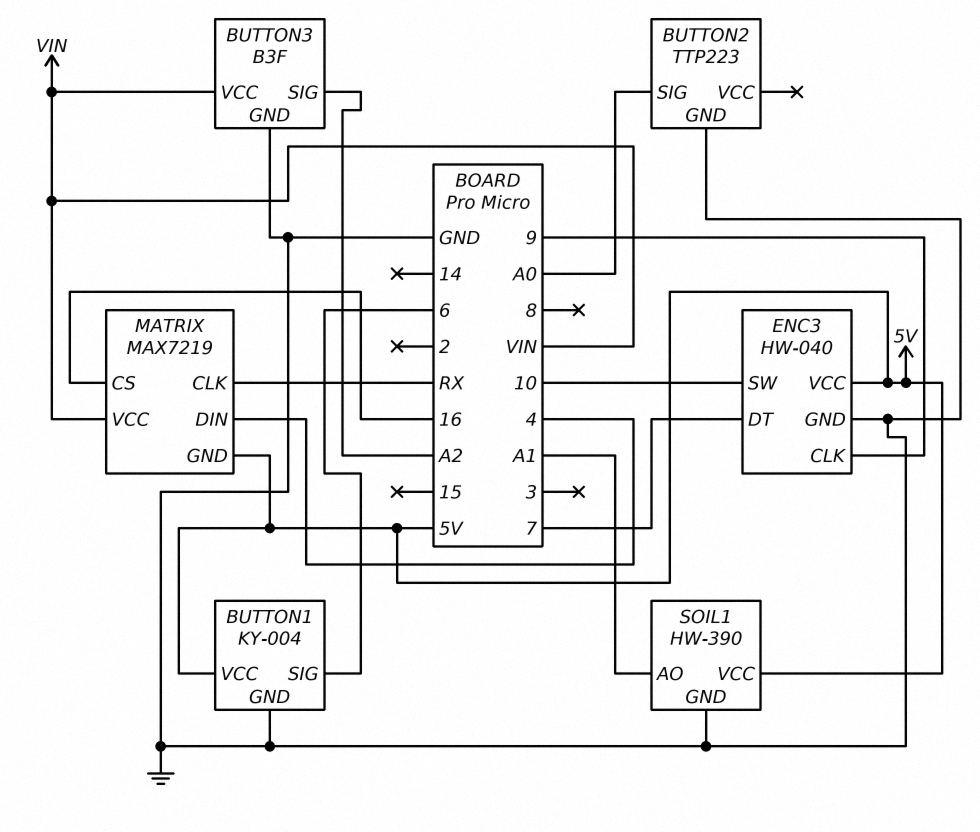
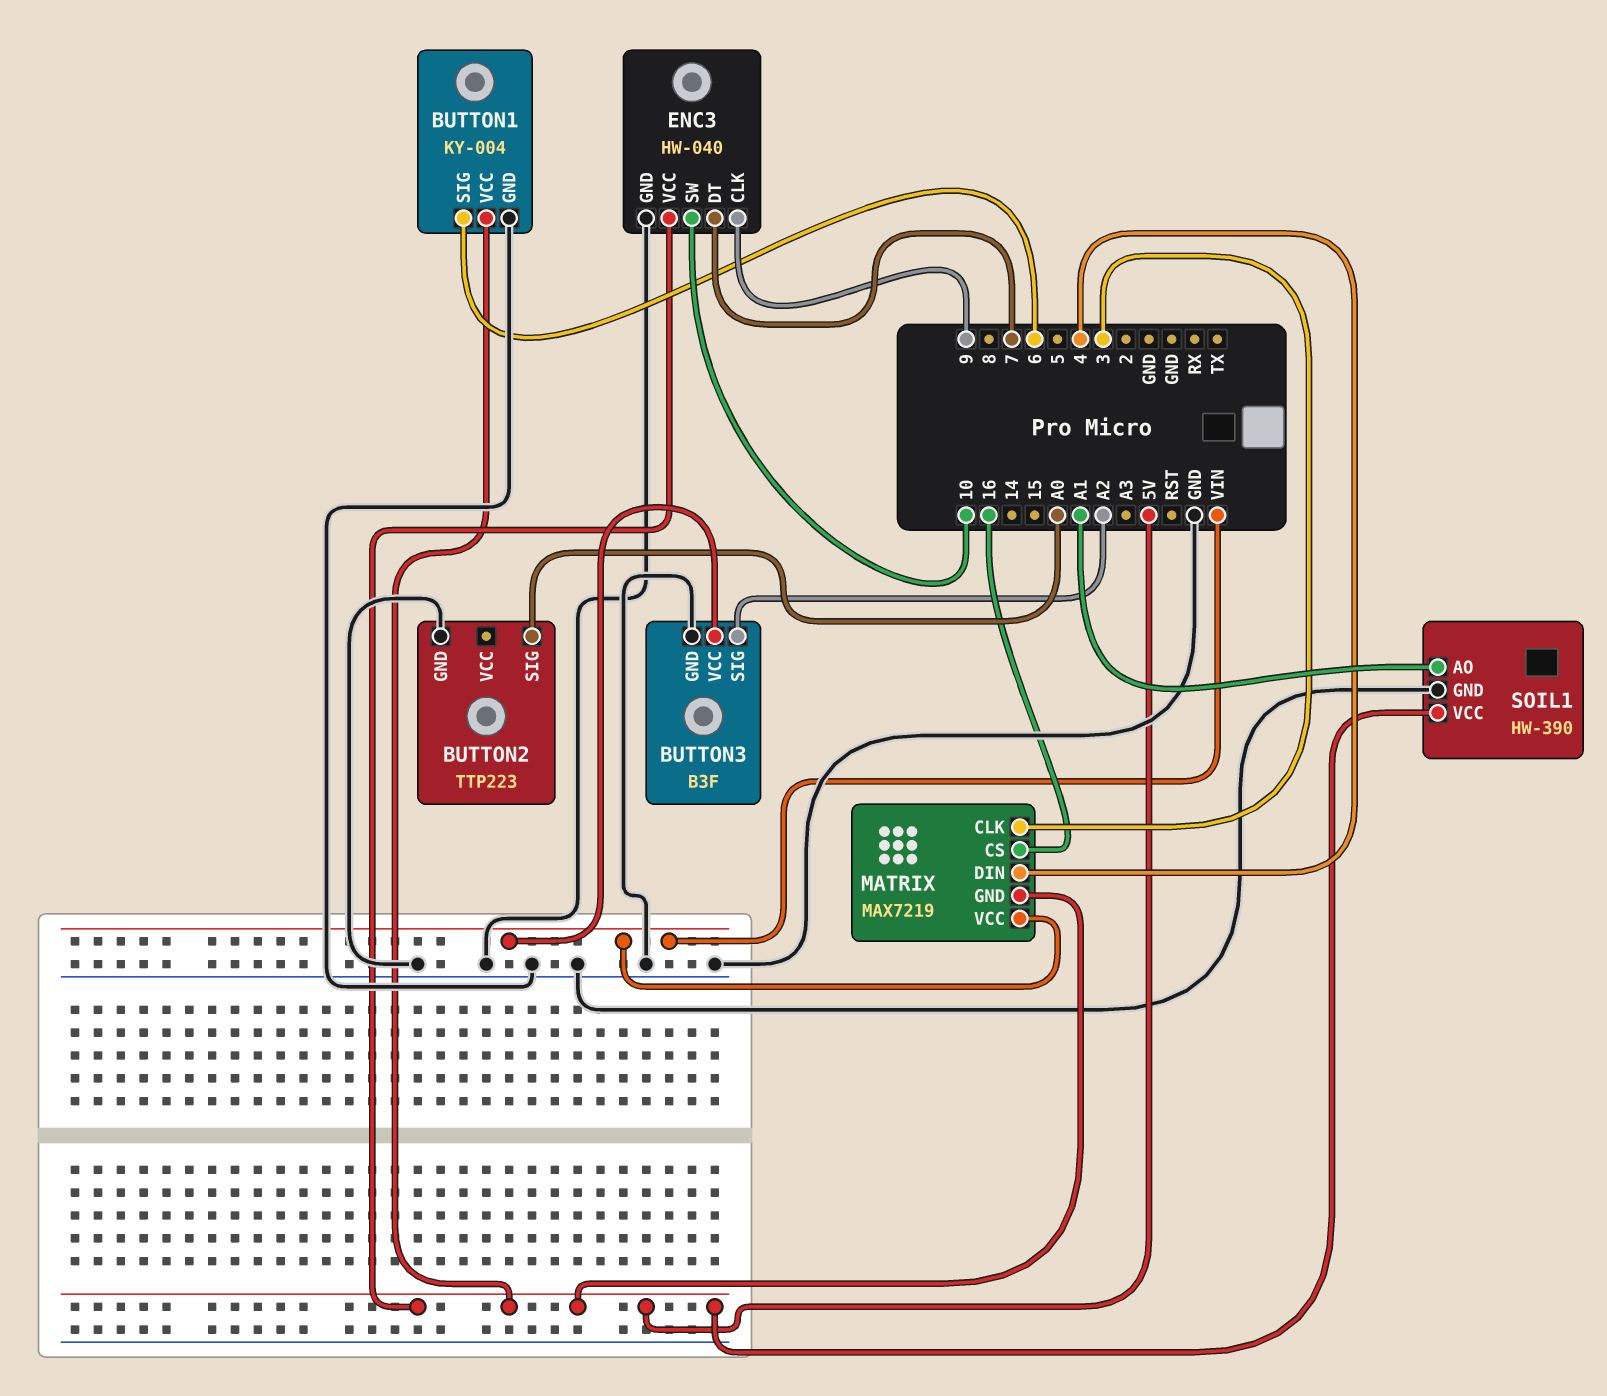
MATRIX pin CLK: RX -> 3

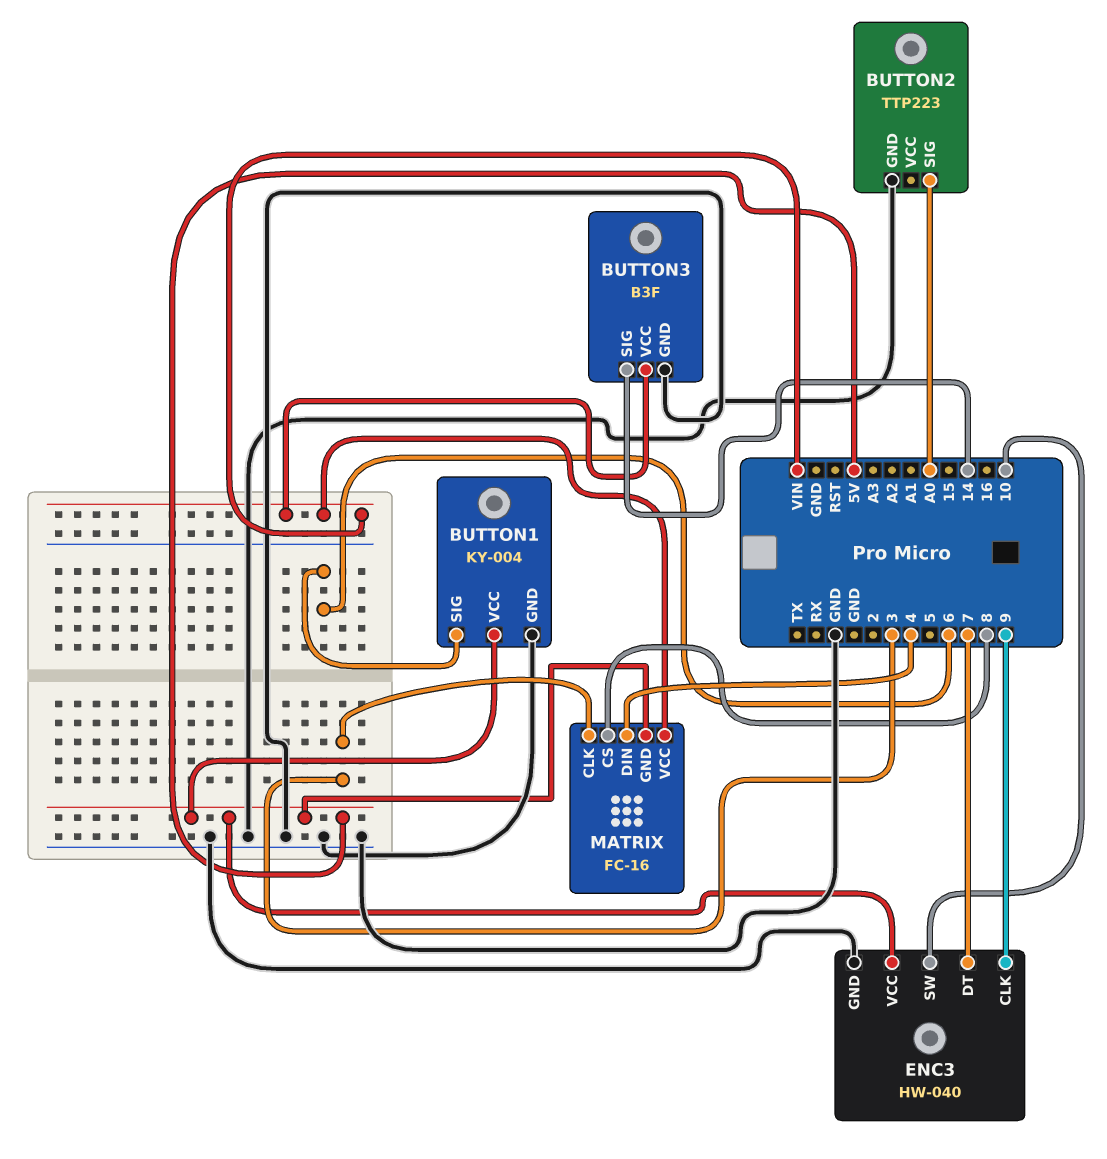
BUTTON3 pin SIG: A2 -> 14
MATRIX: MAX7219 -> FC-16
MATRIX pin CS: 16 -> 8
SOIL1: HW-390 -> none
SOIL1 pin AO: A1 -> none
SOIL1 pin GND: GND -> none
SOIL1 pin VCC: 5V -> none

